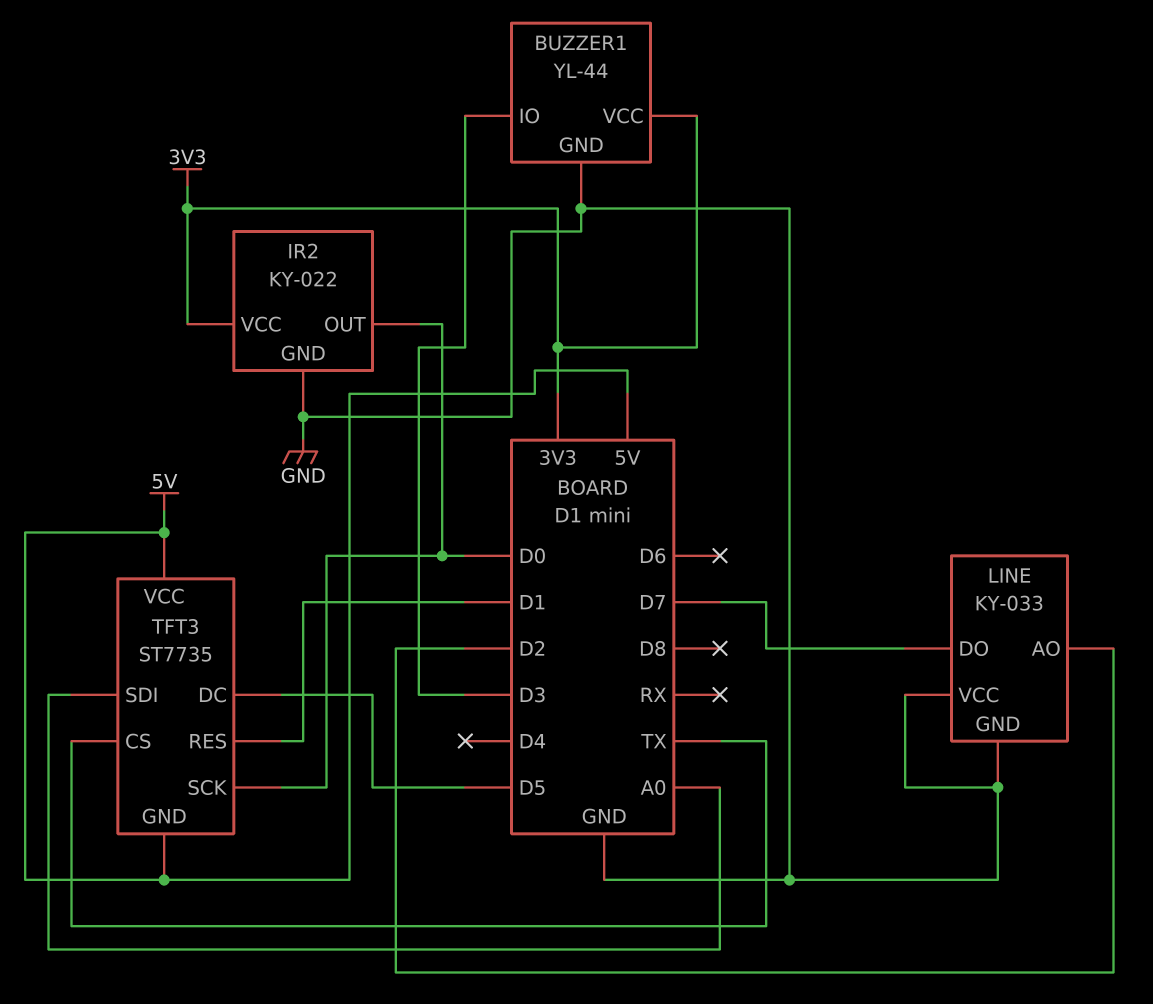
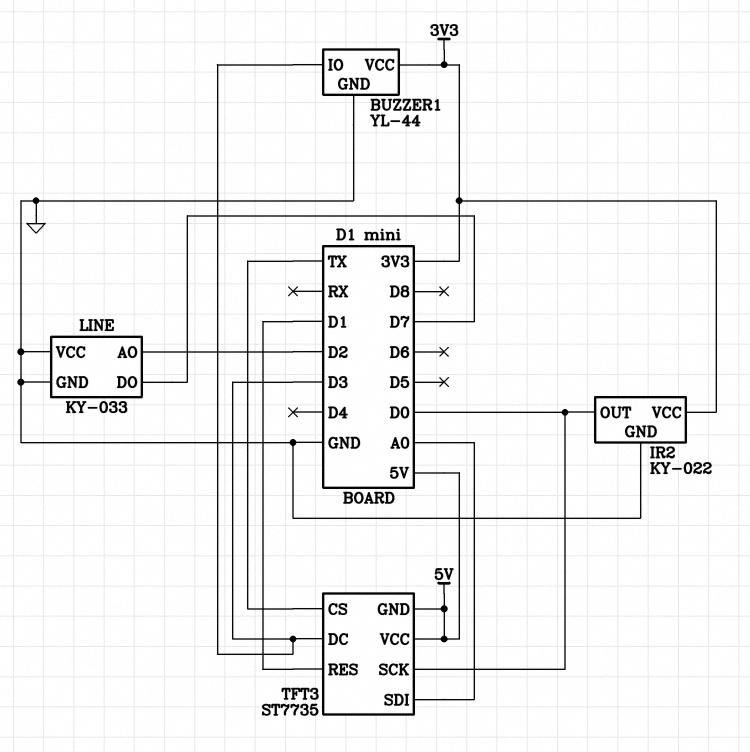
TFT3 pin DC: D5 -> D3

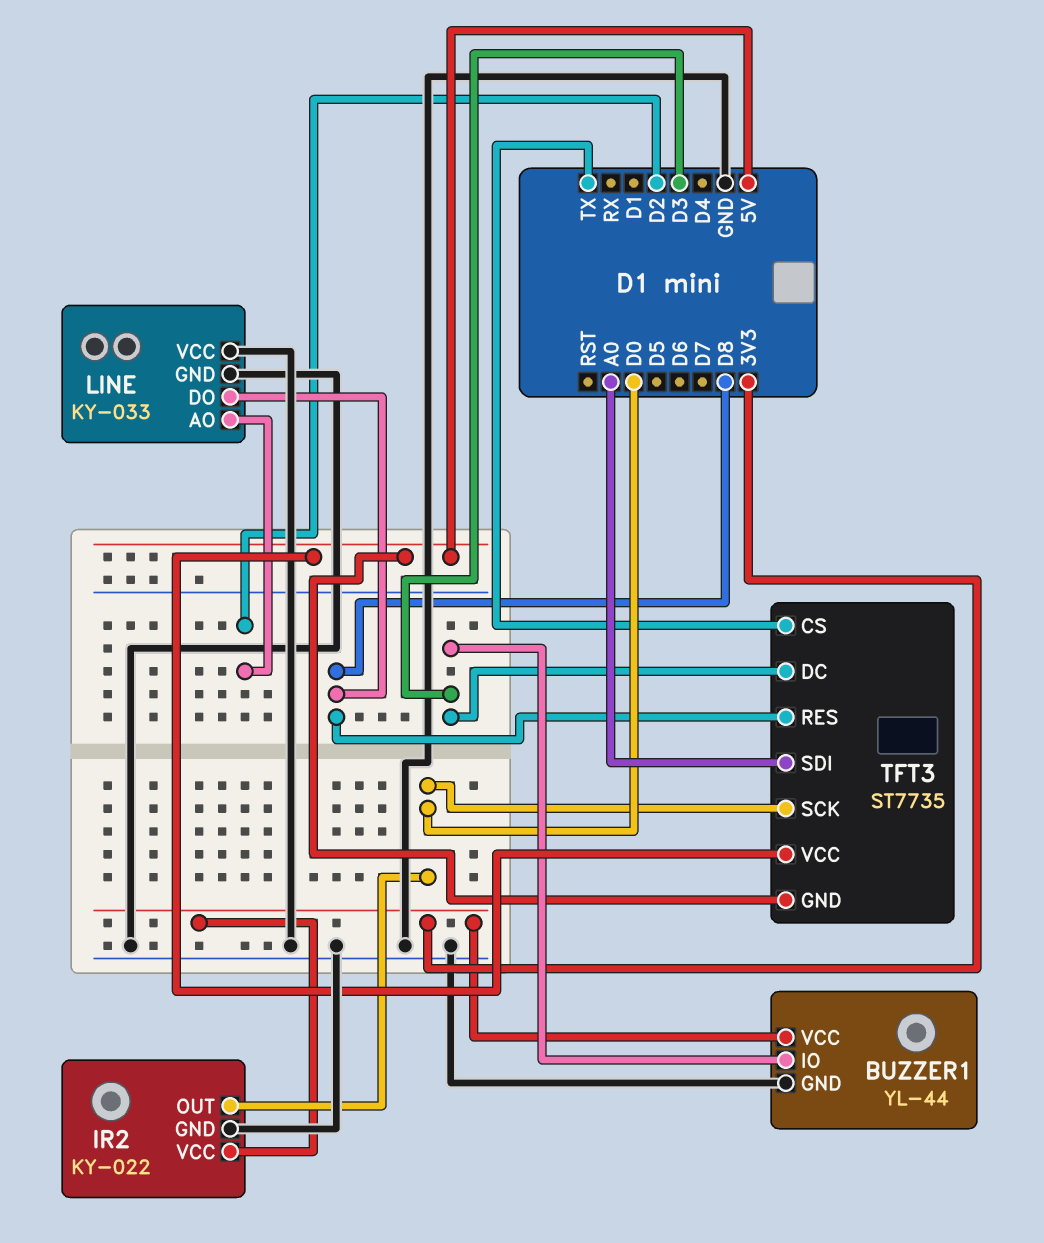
LINE pin DO: D7 -> D8
TFT3 pin RES: D1 -> D8

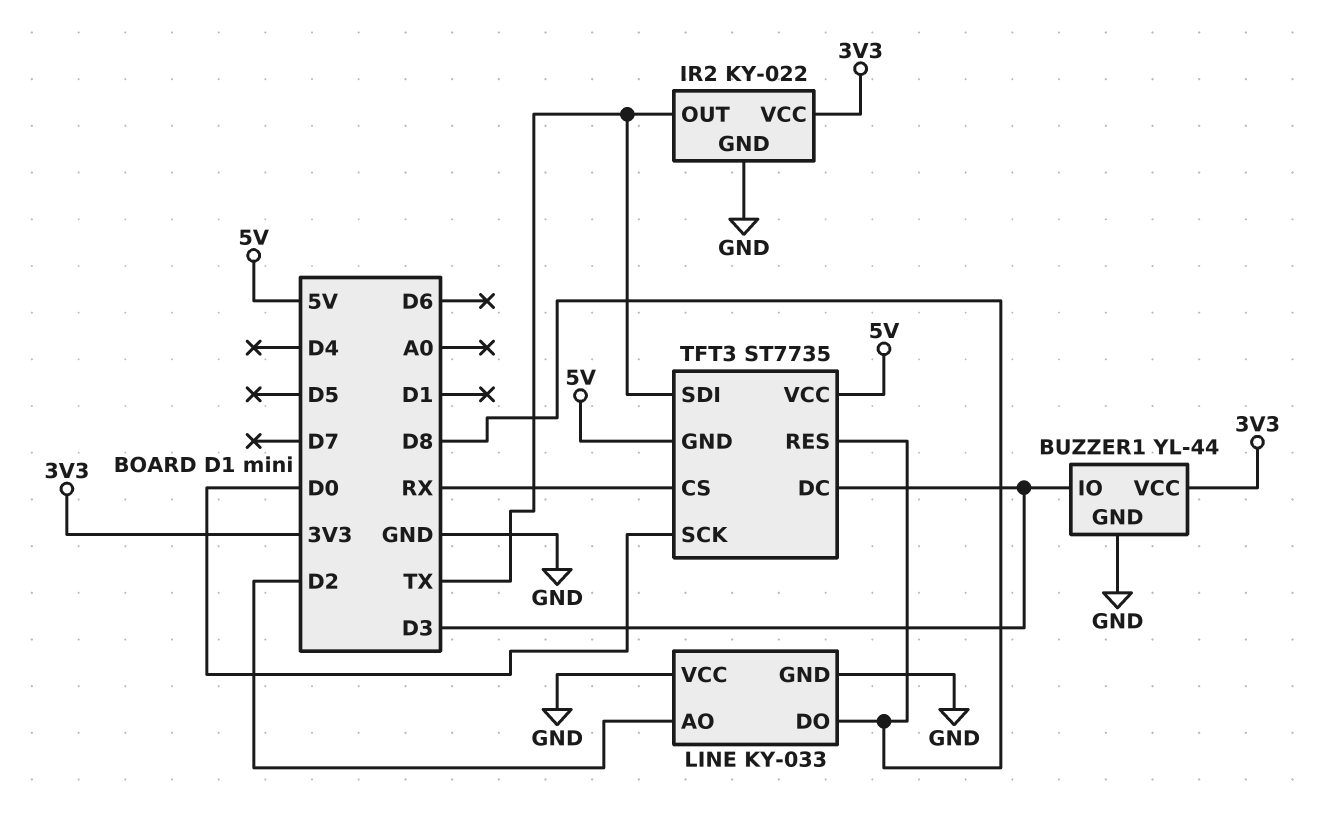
IR2 pin OUT: D0 -> TX
TFT3 pin CS: TX -> RX
TFT3 pin SDI: A0 -> TX

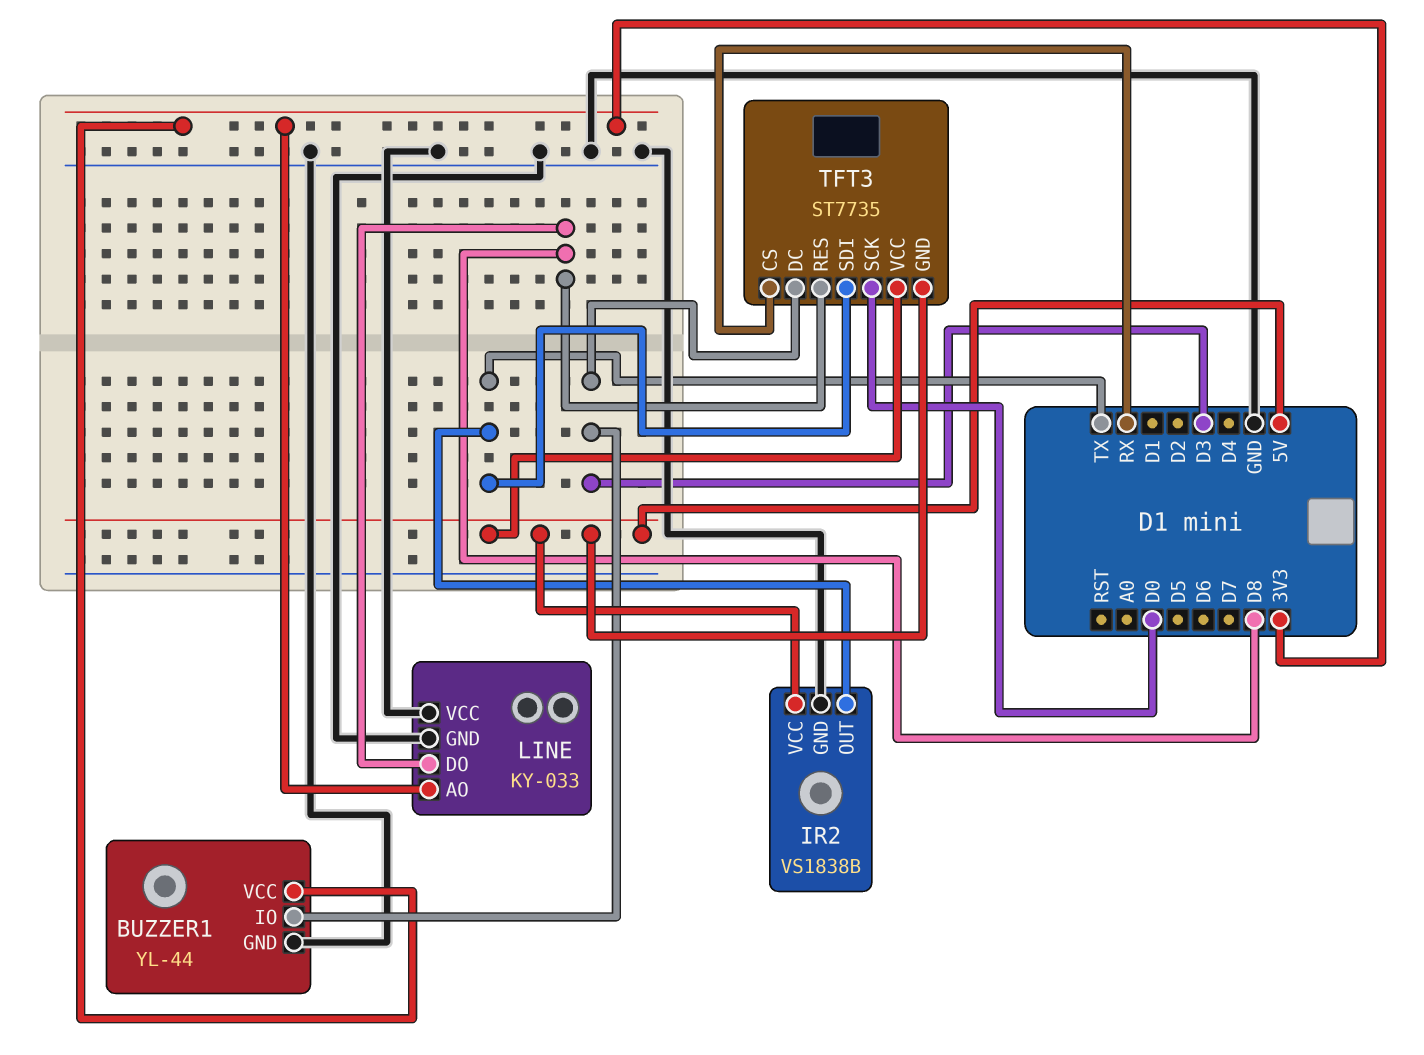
IR2: KY-022 -> VS1838B
IR2 pin VCC: 3V3 -> 5V
LINE pin AO: D2 -> 3V3

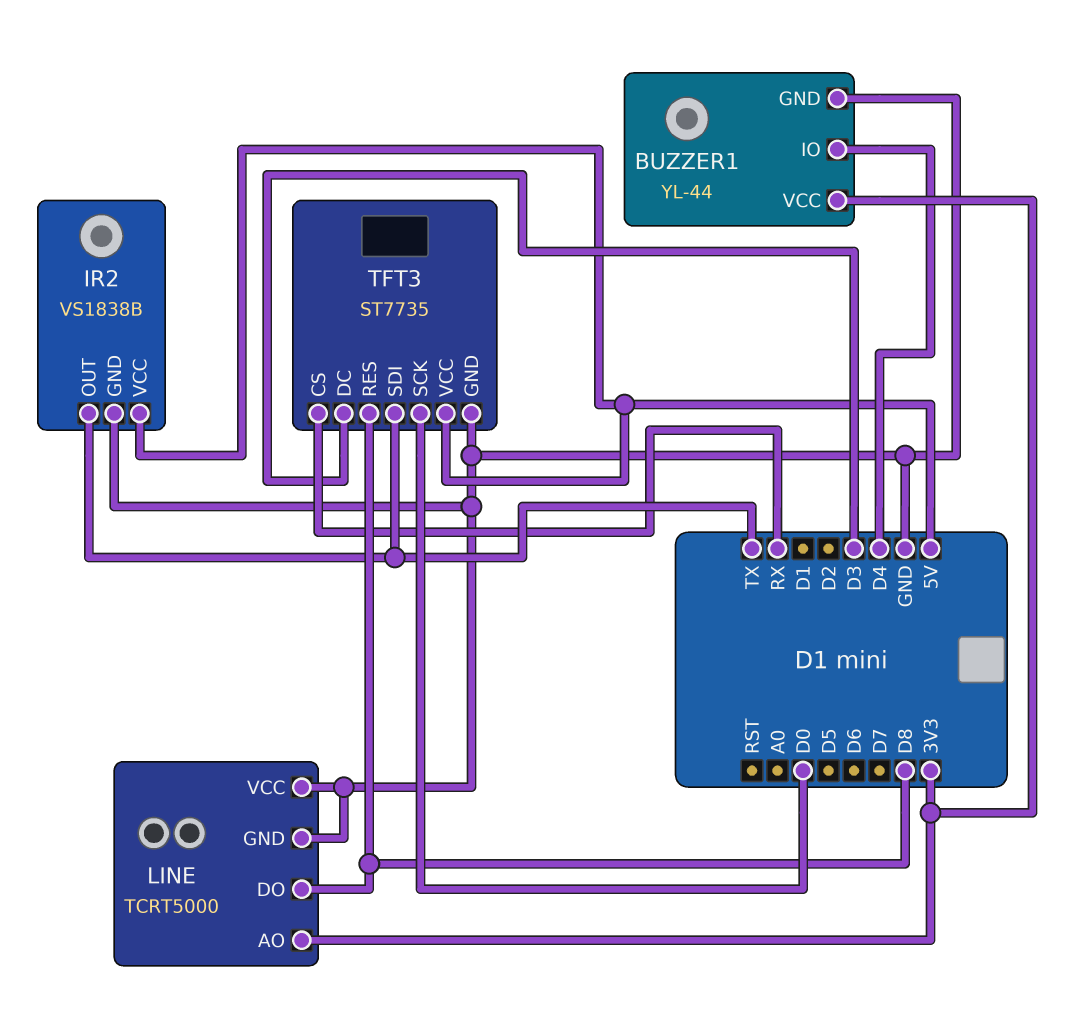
BUZZER1 pin IO: D3 -> D4
LINE: KY-033 -> TCRT5000
TFT3 pin GND: 5V -> GND

